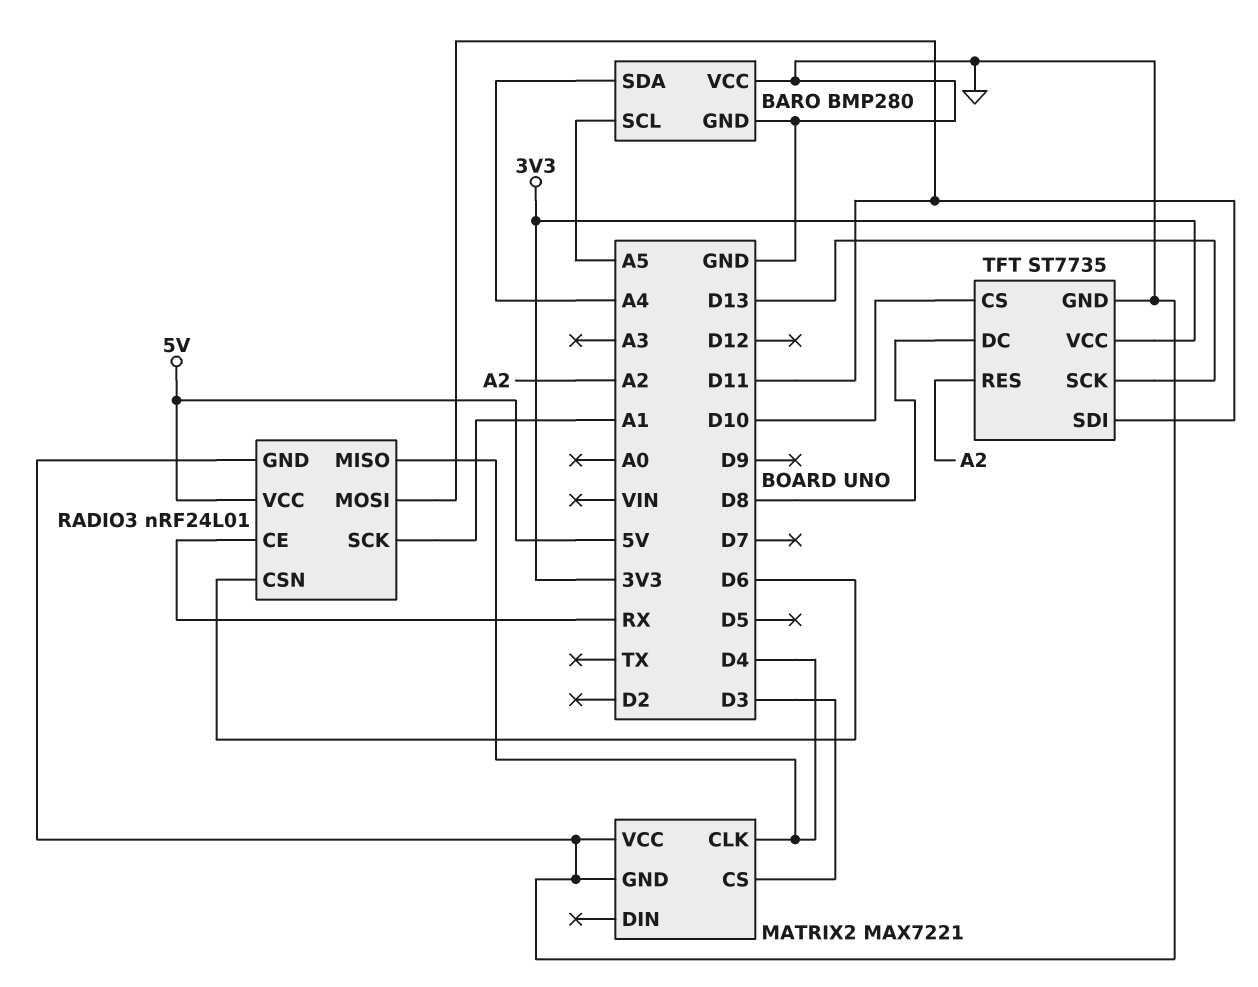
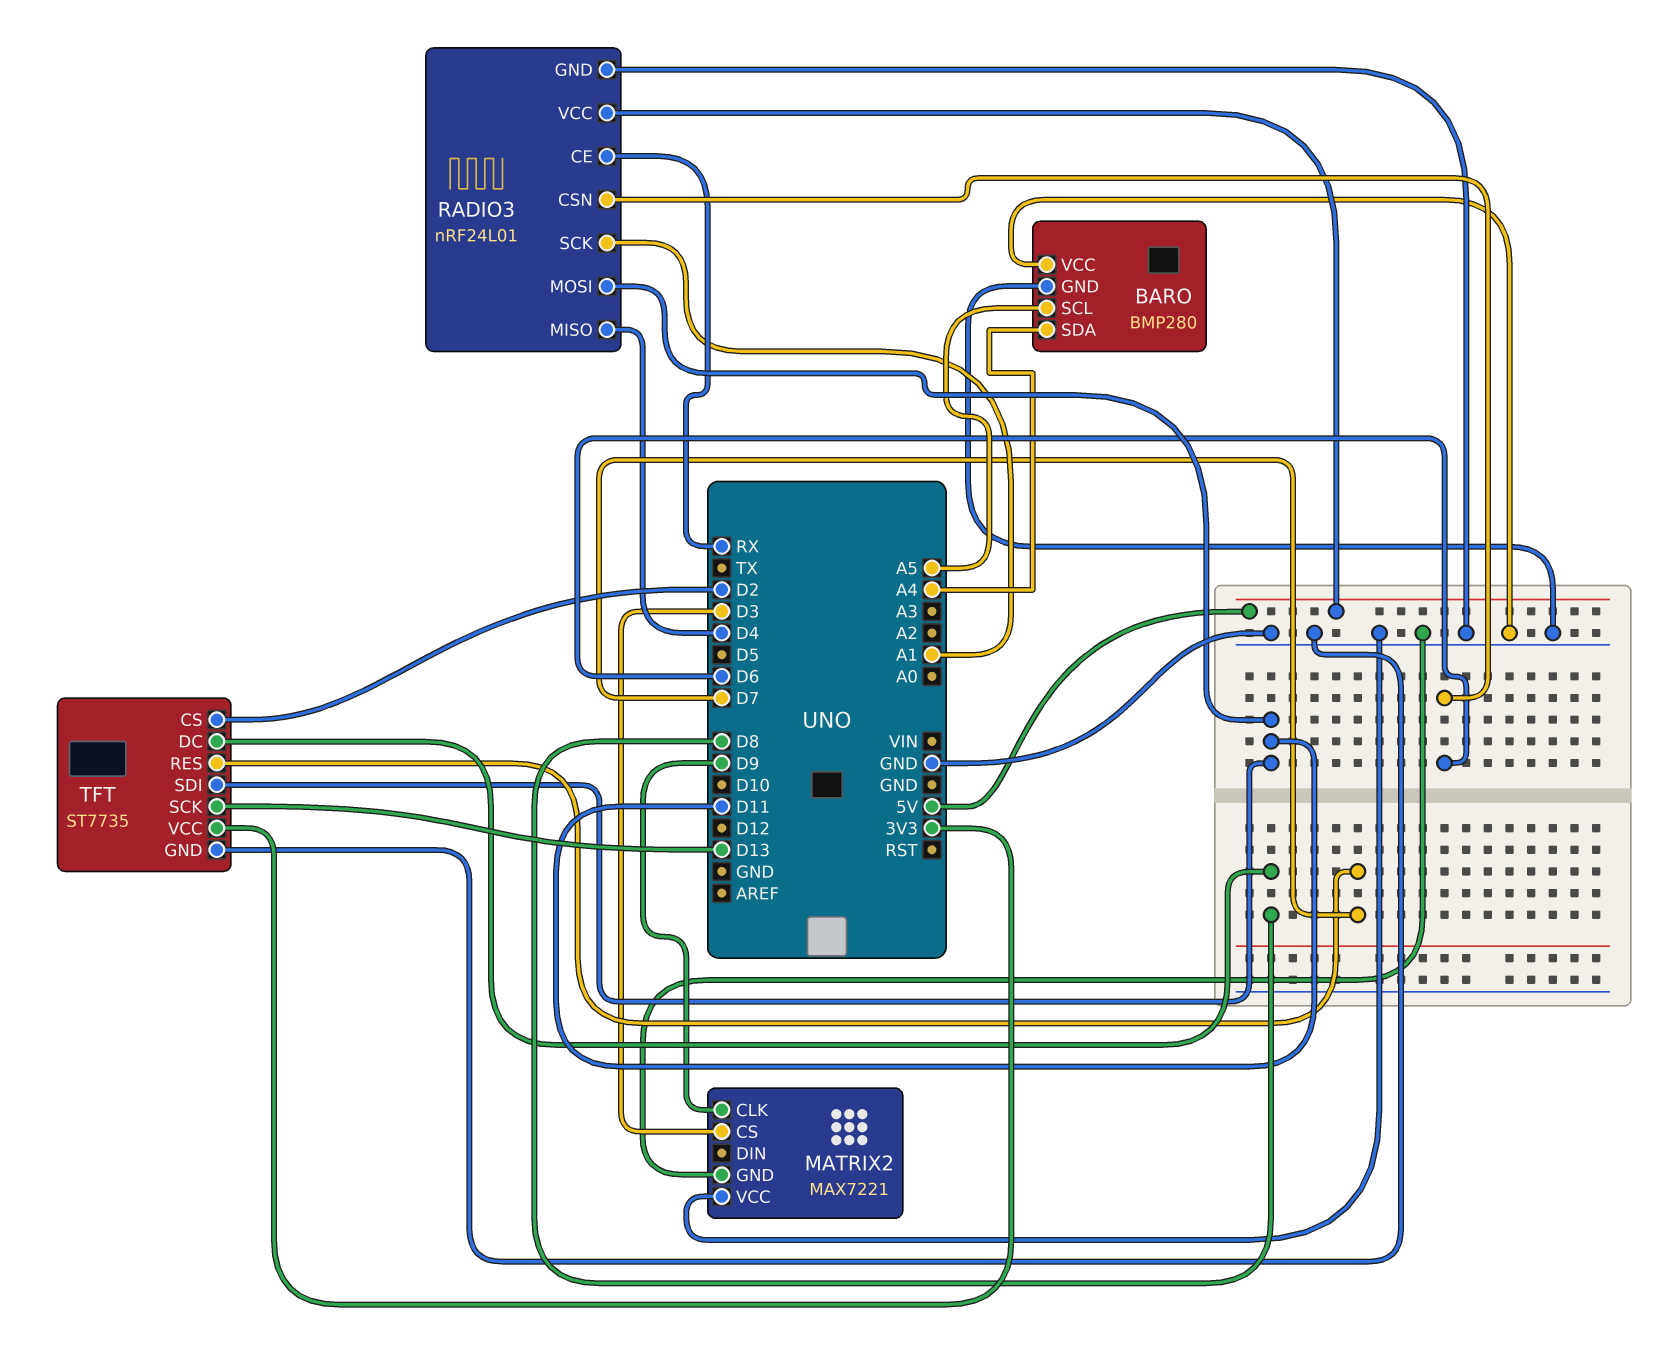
MATRIX2 pin CLK: D4 -> D9
TFT pin CS: D10 -> D2
TFT pin RES: A2 -> D7

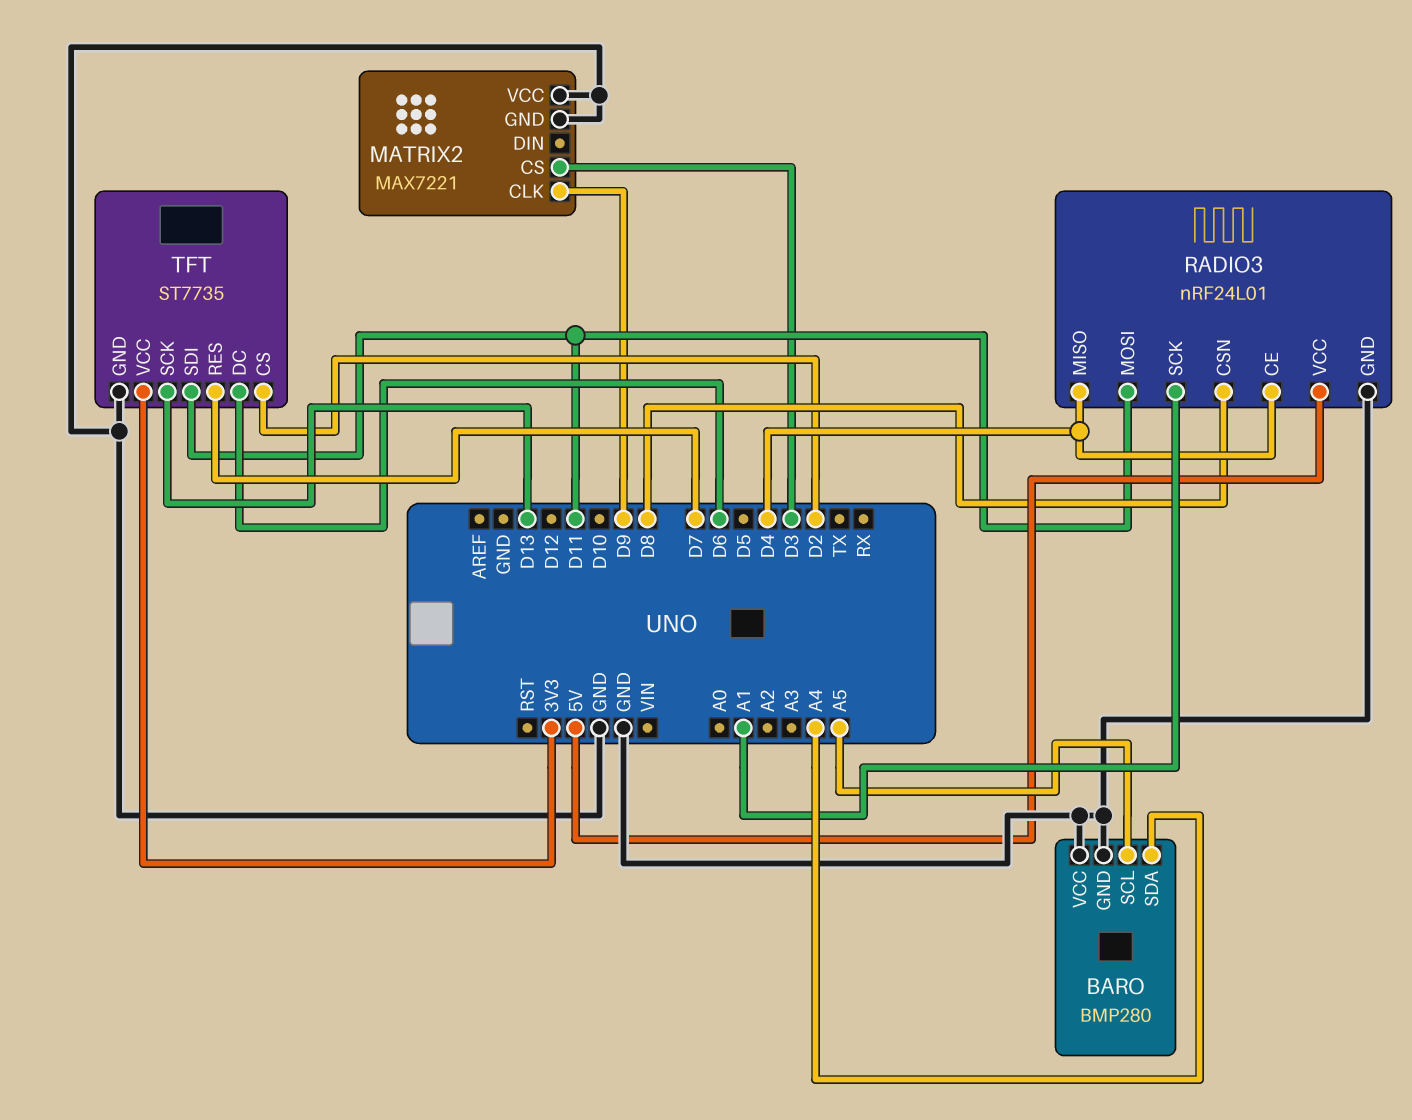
RADIO3 pin CE: RX -> D4
RADIO3 pin CSN: D6 -> D8
TFT pin DC: D8 -> D6

